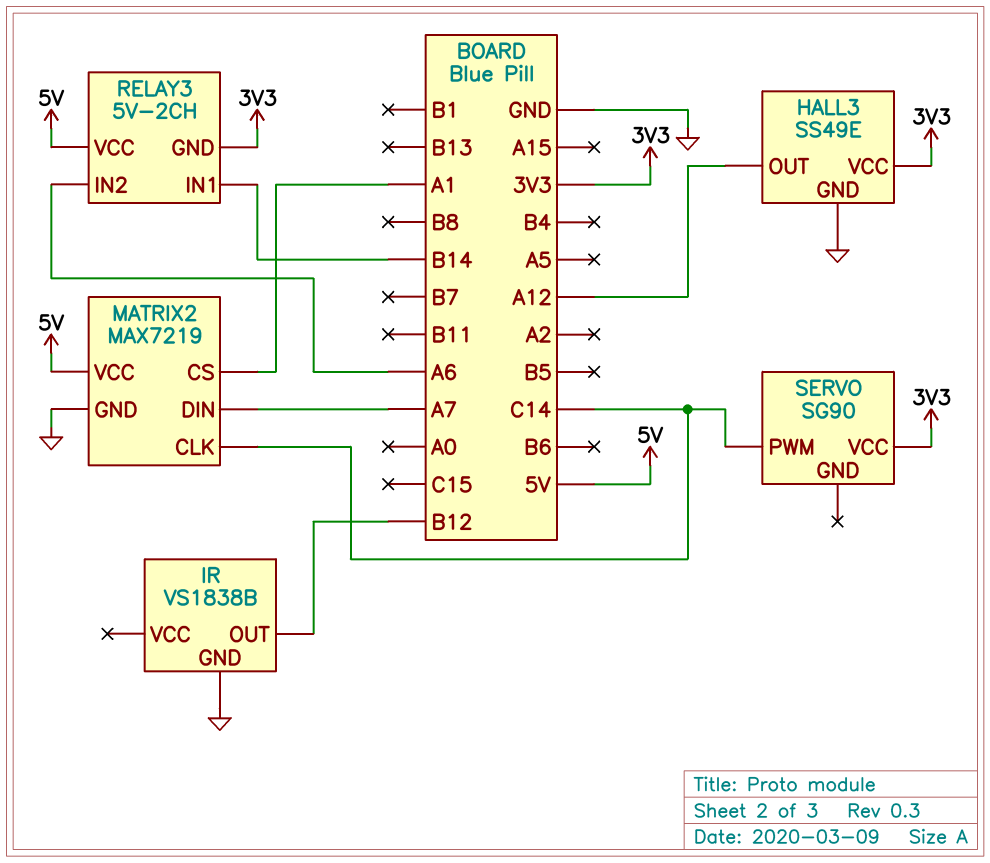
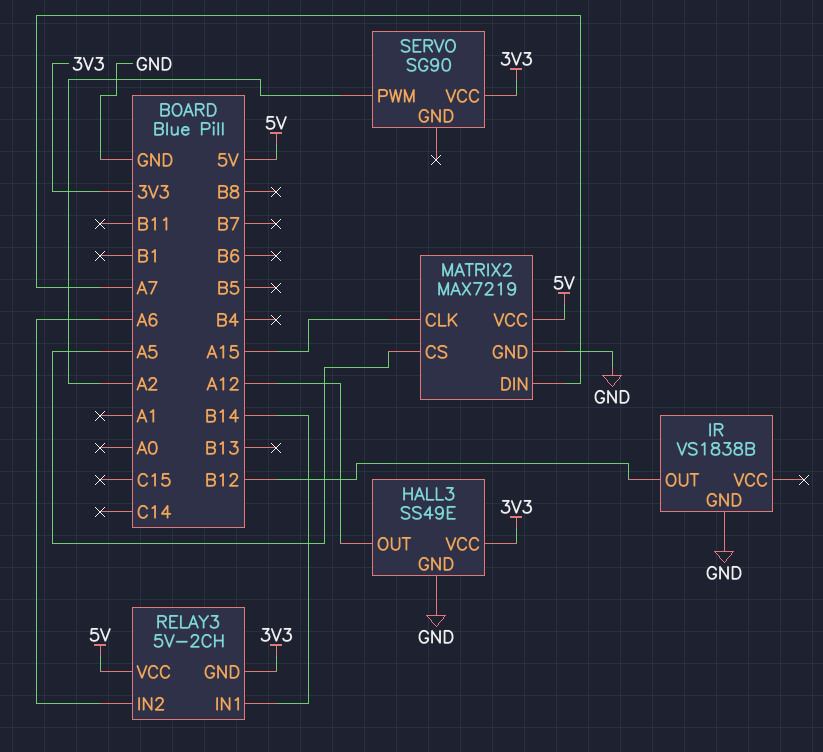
MATRIX2 pin CLK: C14 -> A15
MATRIX2 pin CS: A1 -> A5
SERVO pin PWM: C14 -> A2

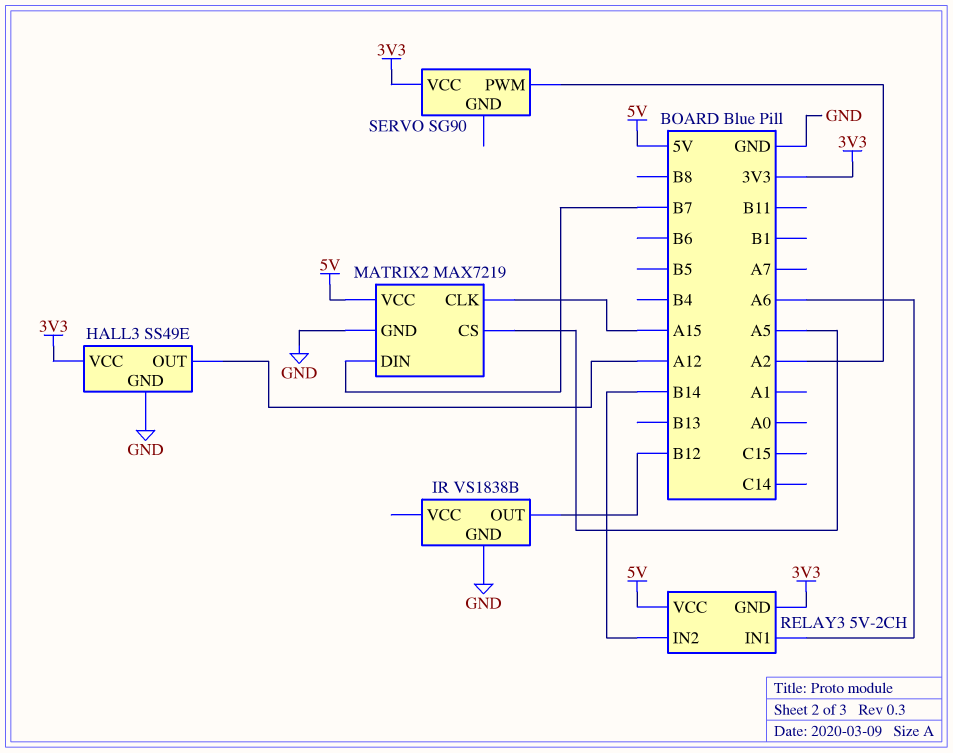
MATRIX2 pin DIN: A7 -> B7
RELAY3 pin IN1: B14 -> A6
RELAY3 pin IN2: A6 -> B14

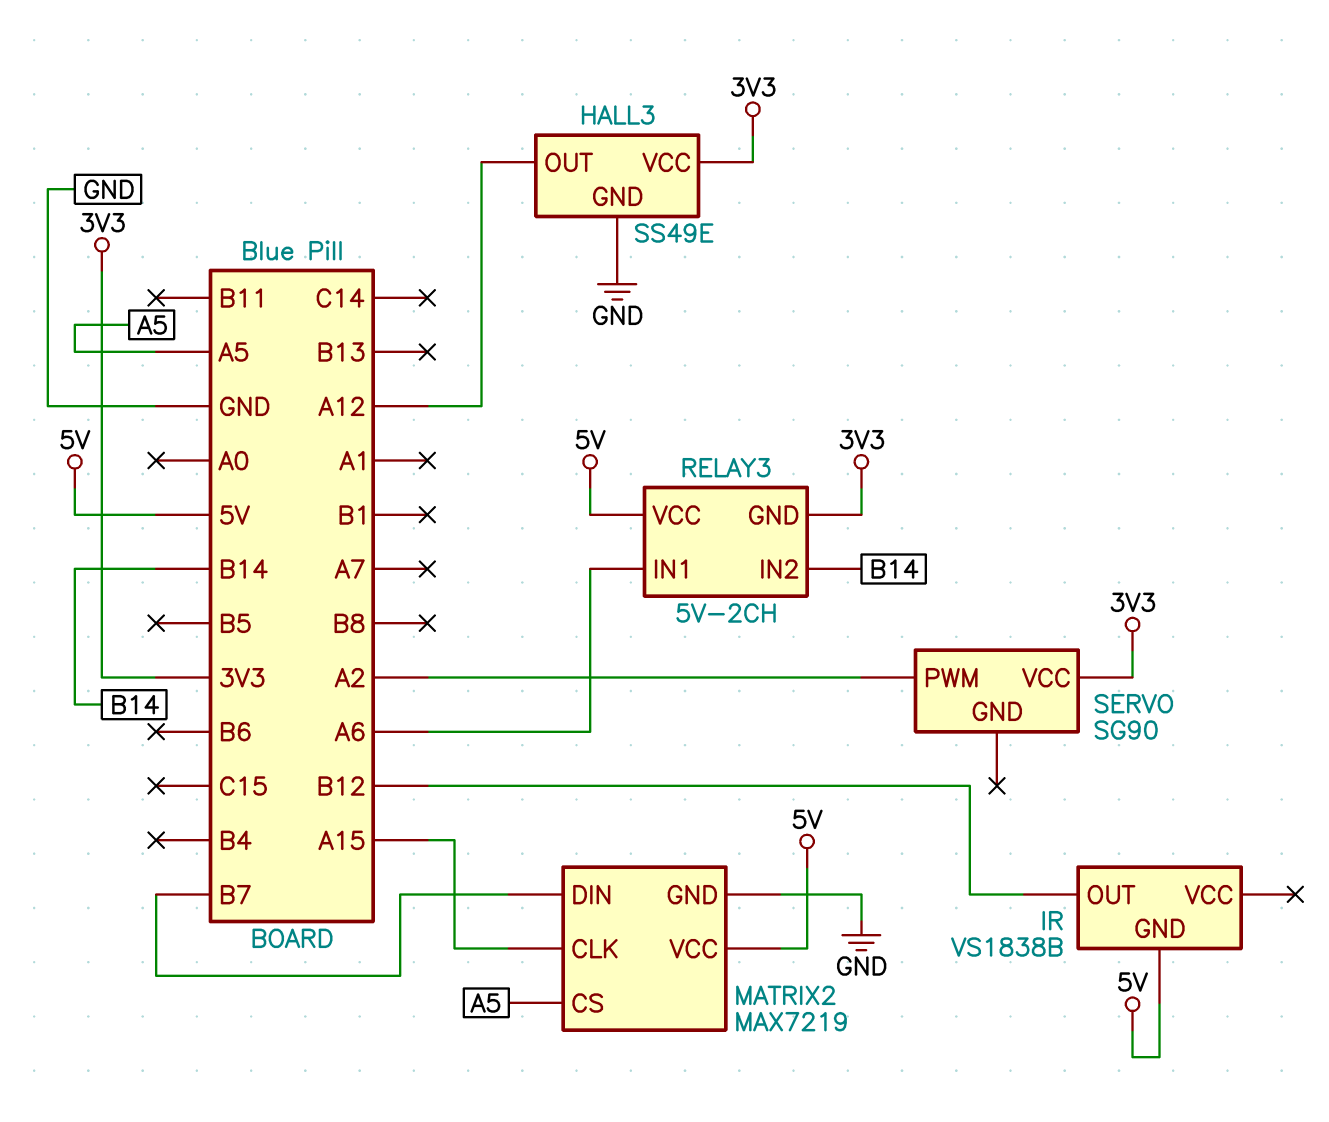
IR pin GND: GND -> 5V

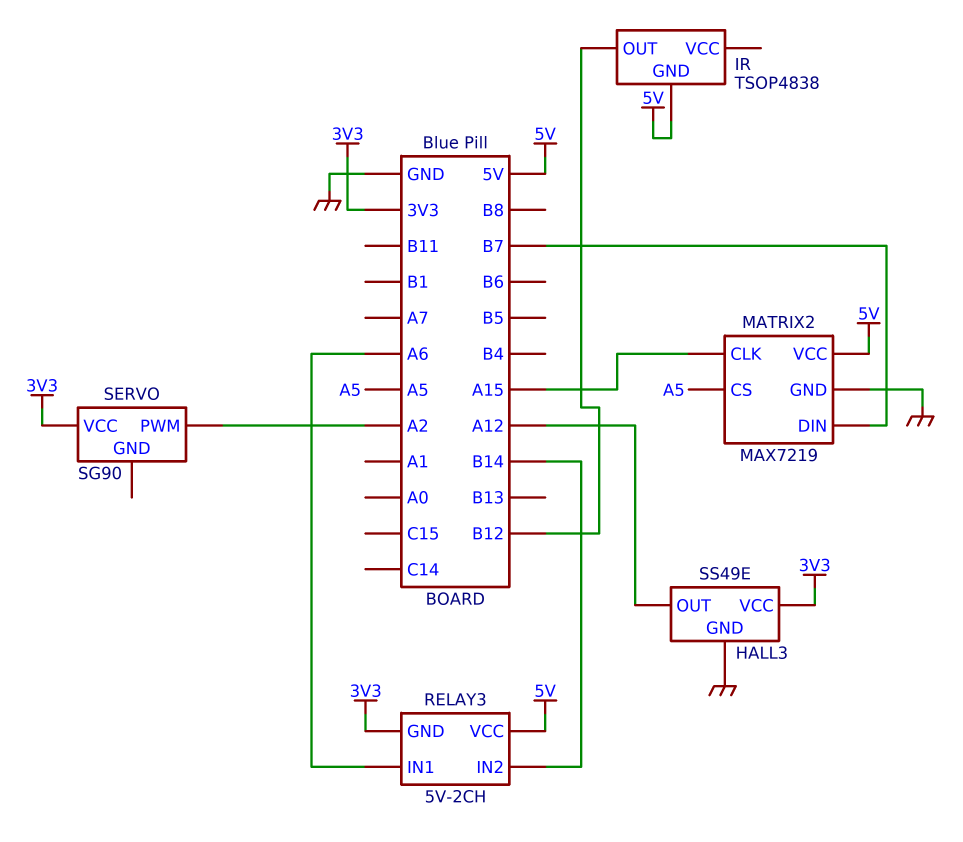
IR: VS1838B -> TSOP4838

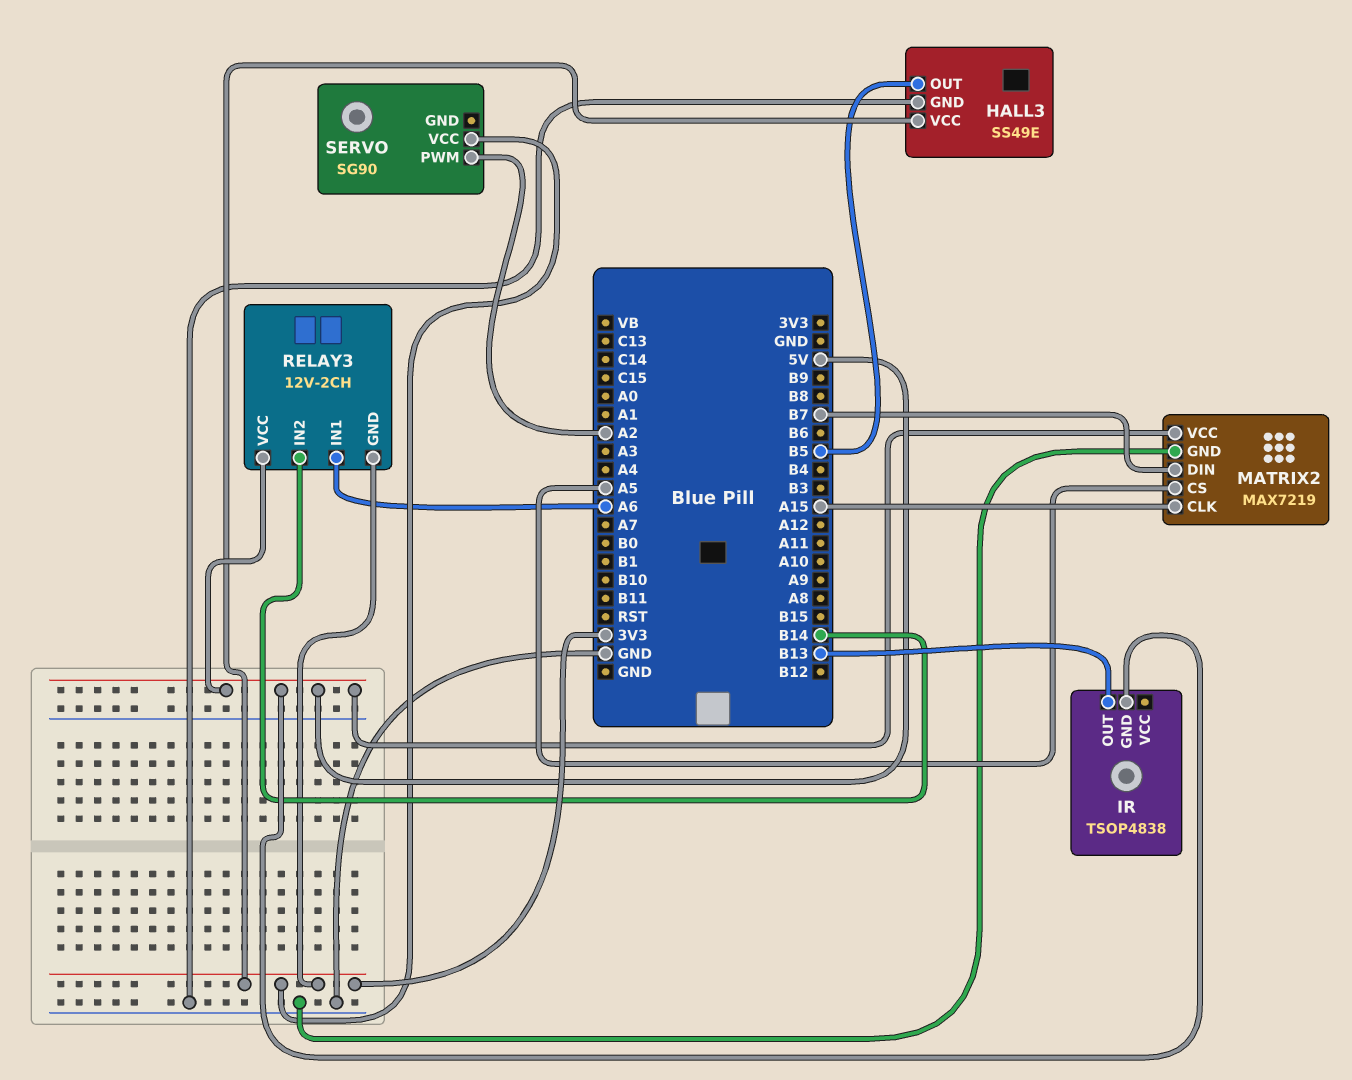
HALL3 pin OUT: A12 -> B5
IR pin OUT: B12 -> B13
RELAY3: 5V-2CH -> 12V-2CH

